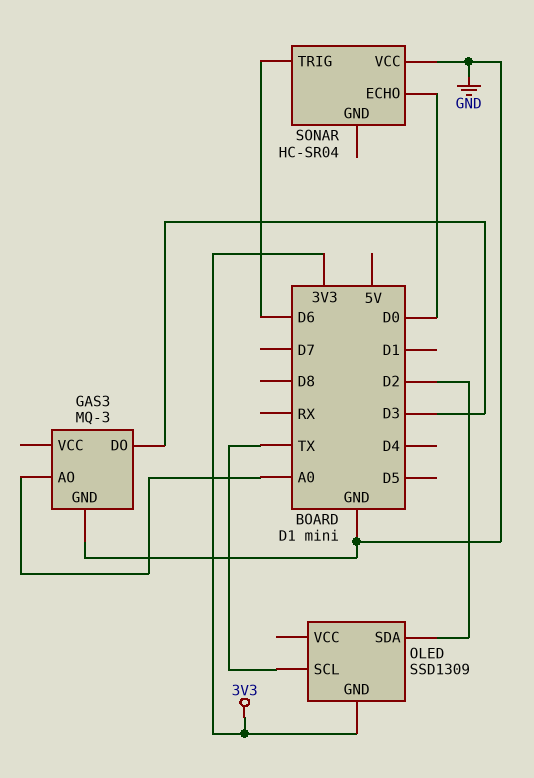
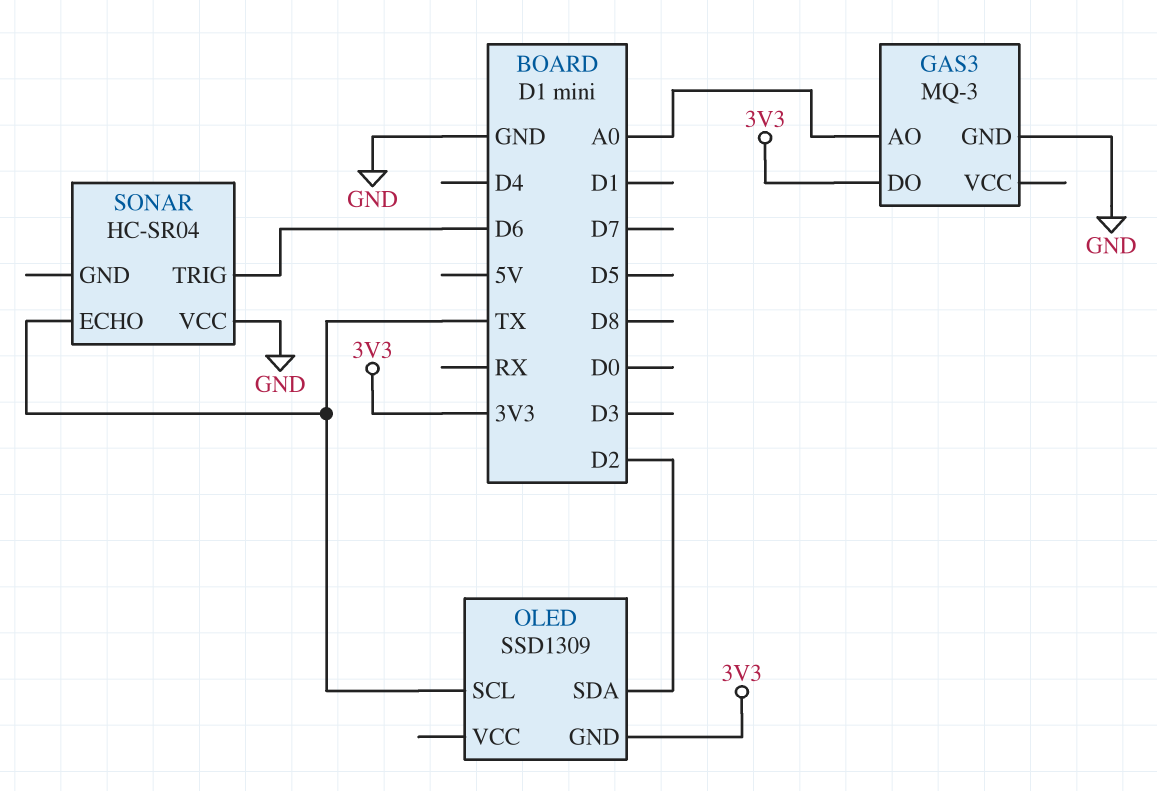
GAS3 pin DO: D3 -> 3V3
SONAR pin ECHO: D0 -> TX

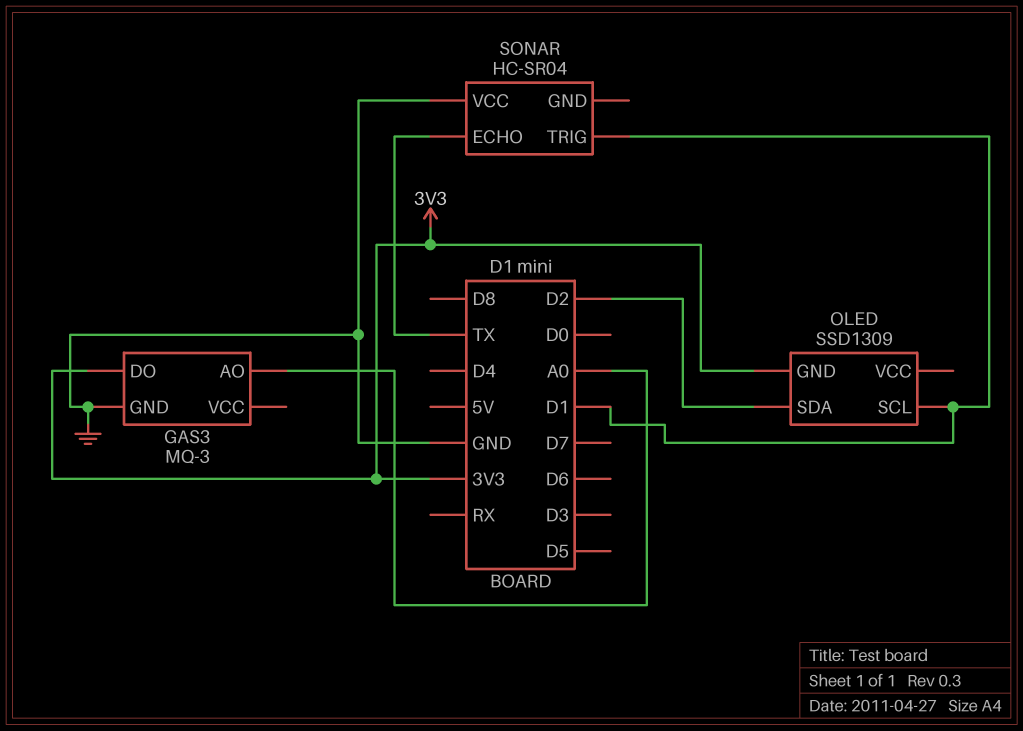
OLED pin SCL: TX -> D1
SONAR pin TRIG: D6 -> D1

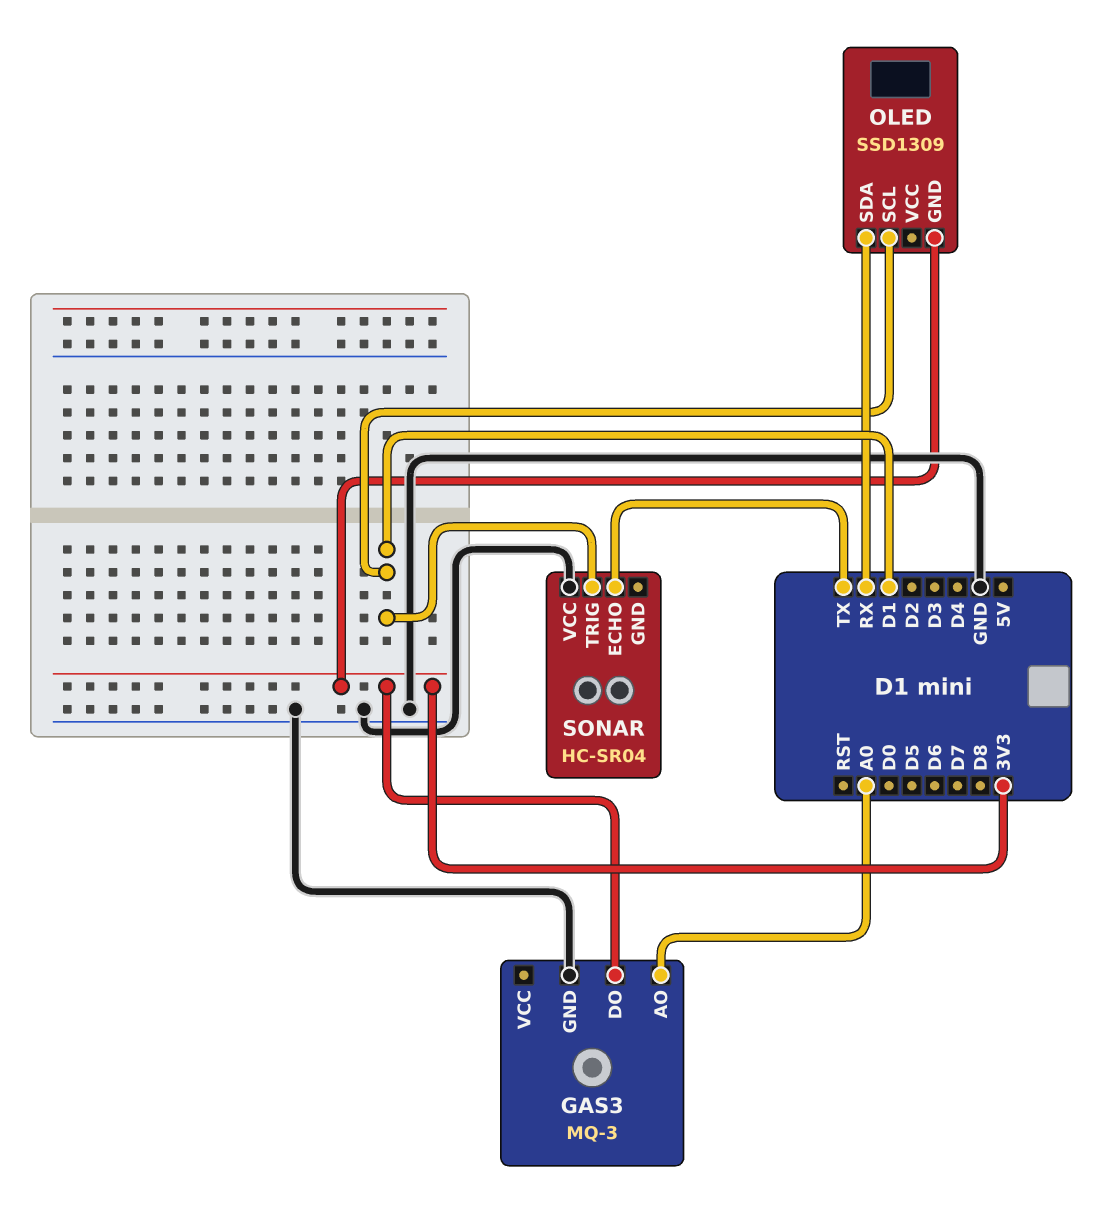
OLED pin SDA: D2 -> RX

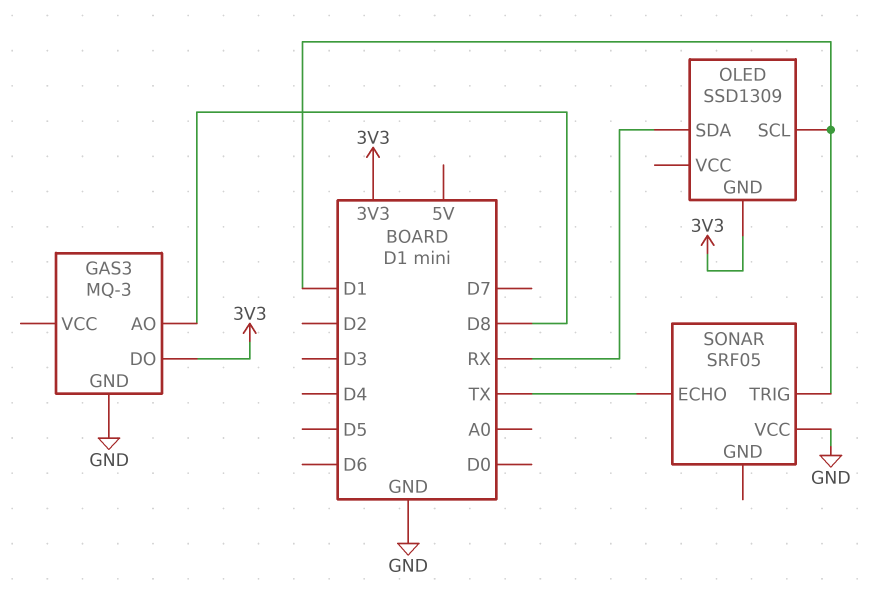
GAS3 pin AO: A0 -> D8
SONAR: HC-SR04 -> SRF05

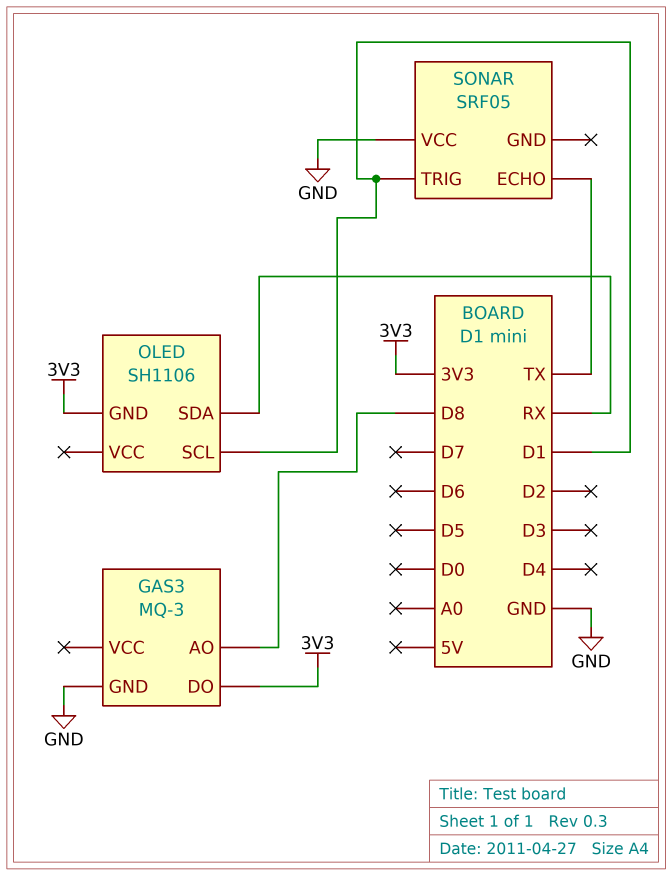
OLED: SSD1309 -> SH1106

